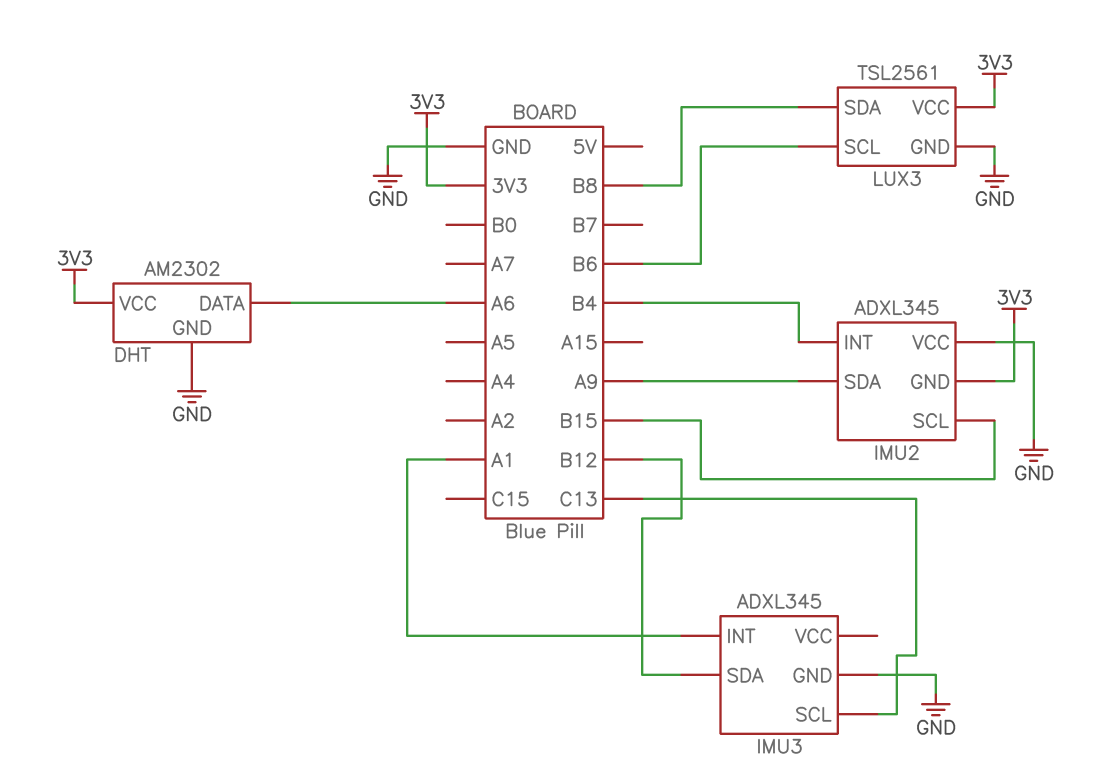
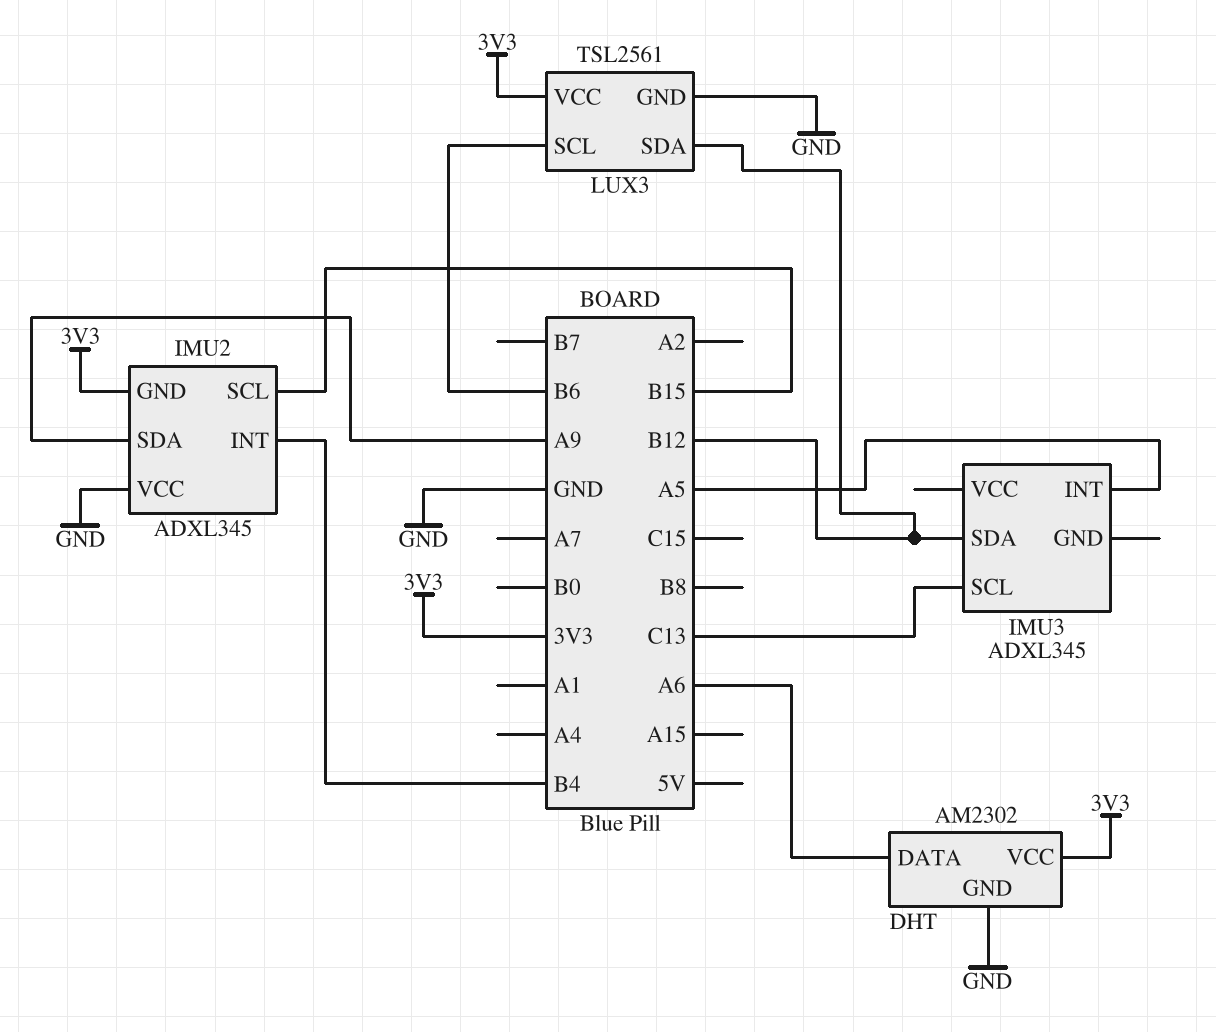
IMU3 pin GND: GND -> none
IMU3 pin INT: A1 -> A5
LUX3 pin SDA: B8 -> B12

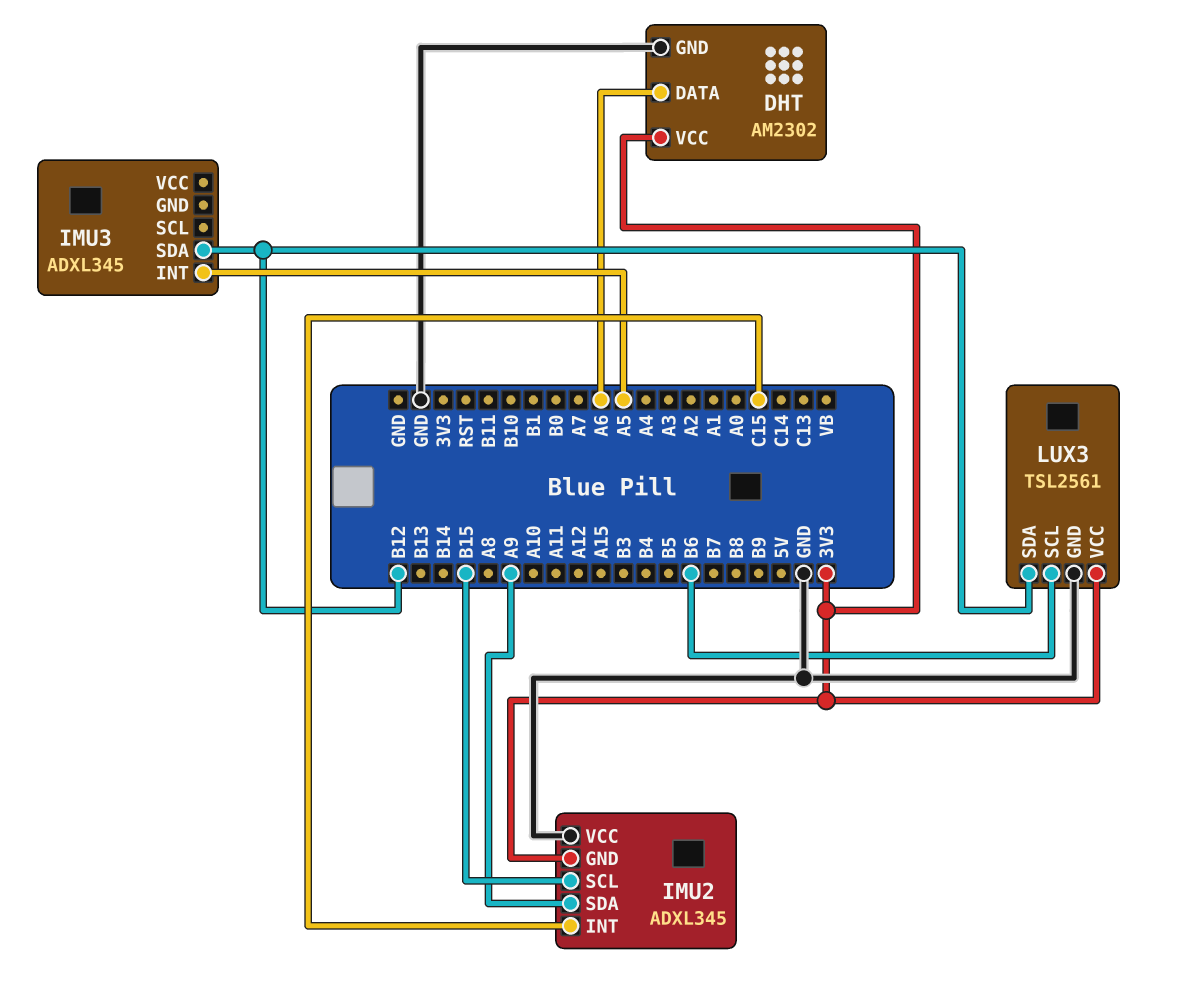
IMU2 pin INT: B4 -> C15
IMU3 pin SCL: C13 -> none

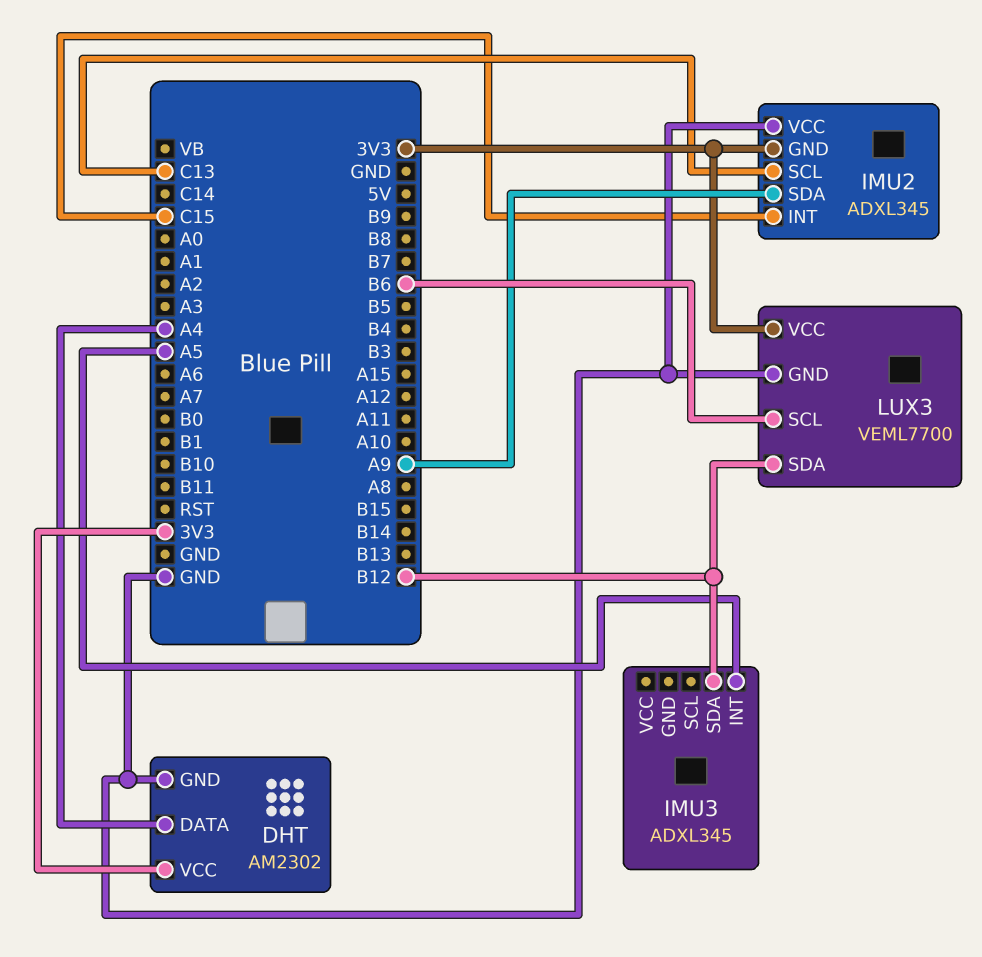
DHT pin DATA: A6 -> A4
IMU2 pin SCL: B15 -> C13
LUX3: TSL2561 -> VEML7700

